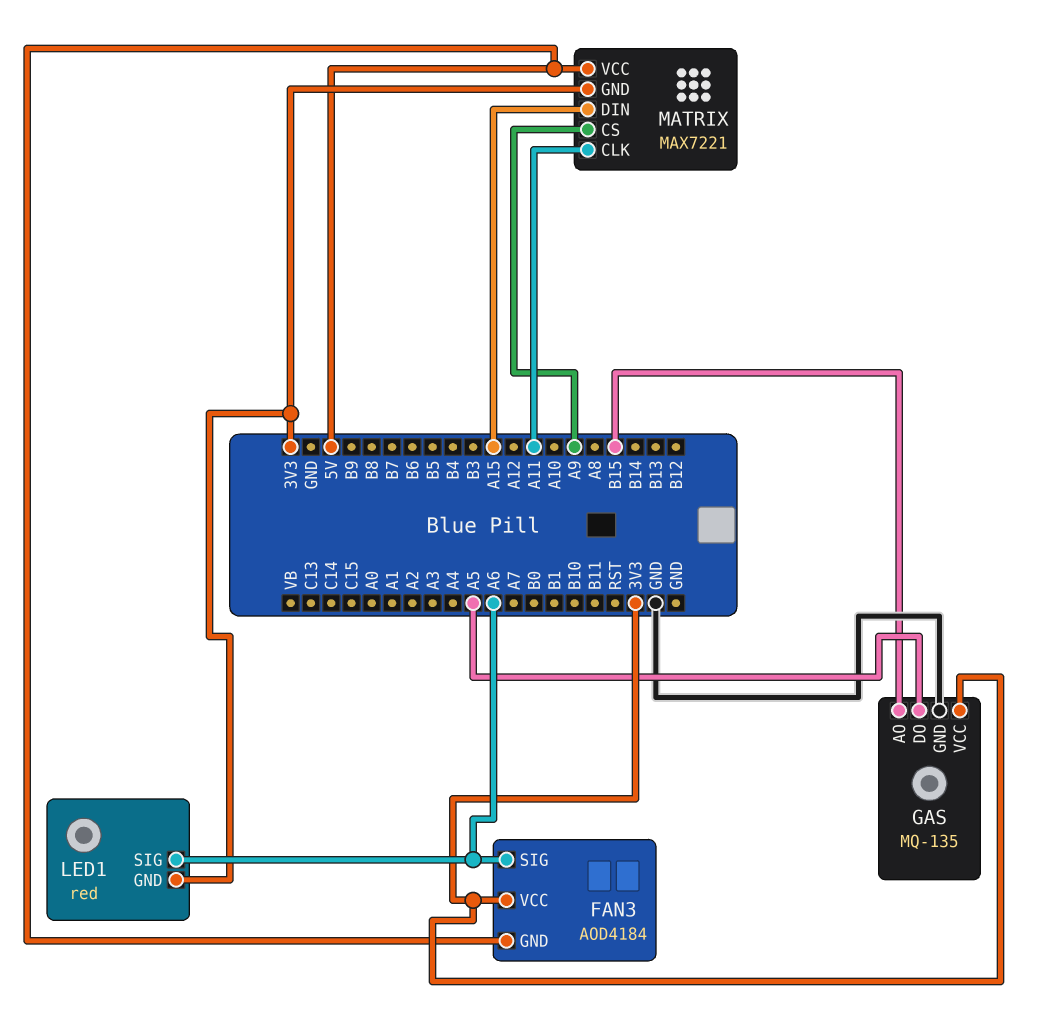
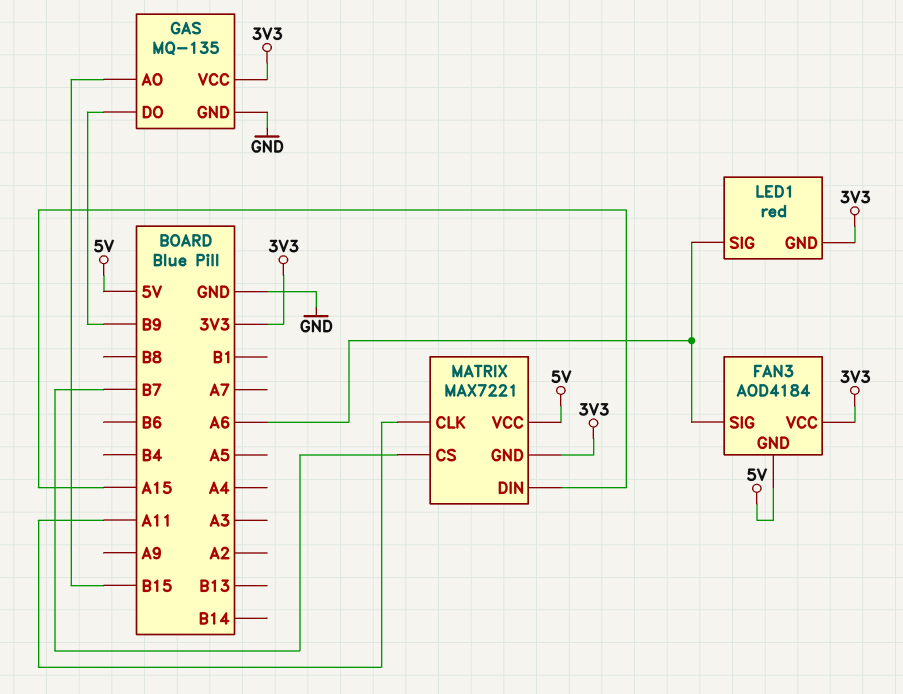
GAS pin DO: A5 -> B9
MATRIX pin CS: A9 -> B7

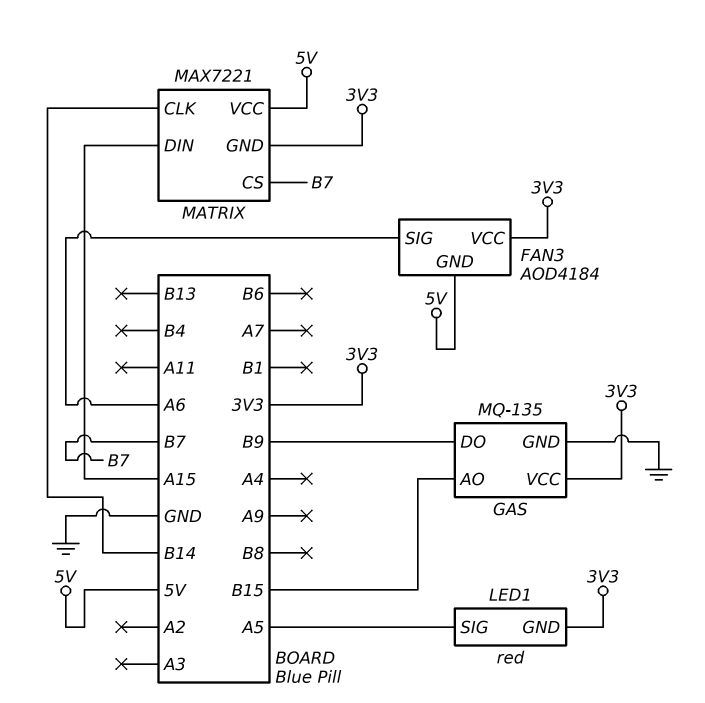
LED1 pin SIG: A6 -> A5
MATRIX pin CLK: A11 -> B14

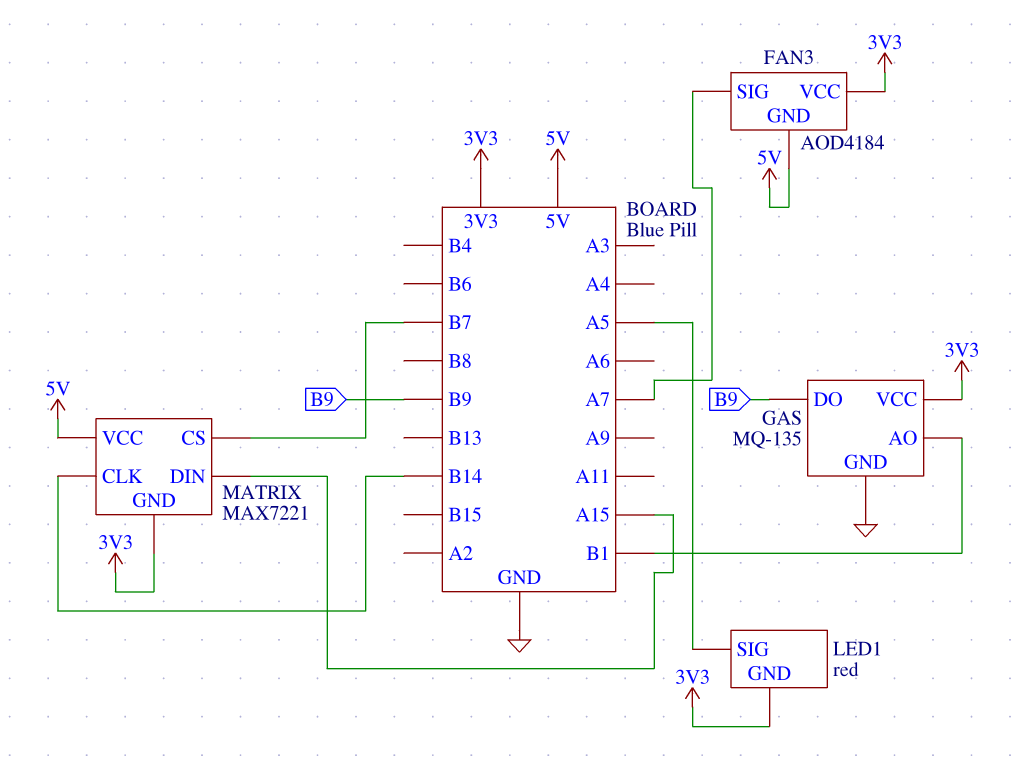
FAN3 pin SIG: A6 -> A7
GAS pin AO: B15 -> B1

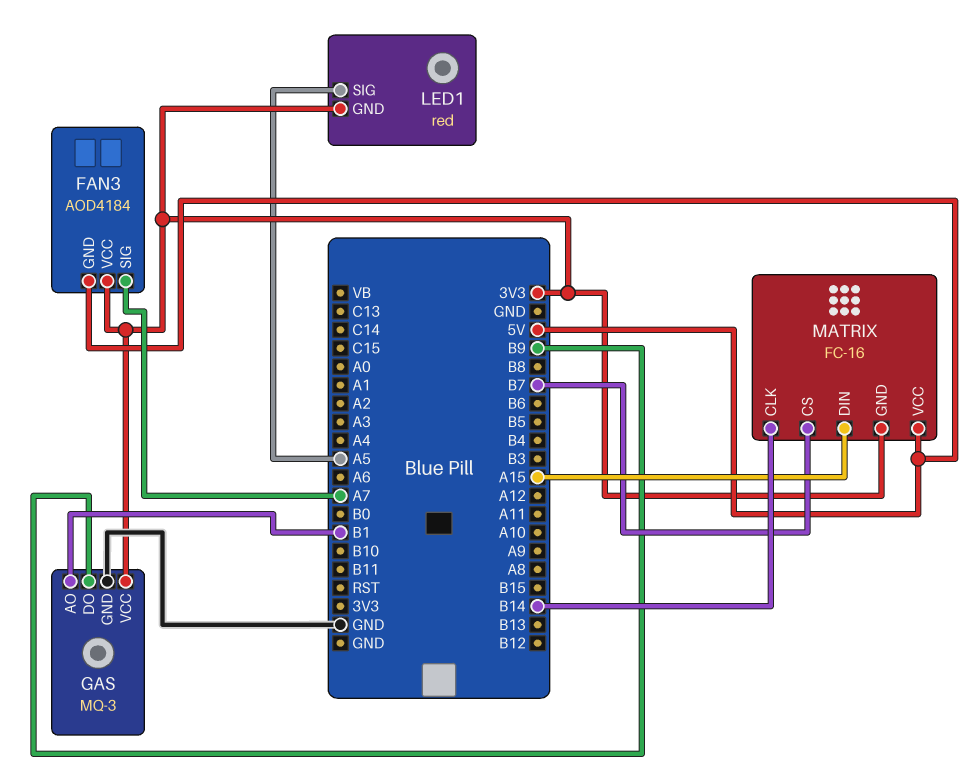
GAS: MQ-135 -> MQ-3
MATRIX: MAX7221 -> FC-16

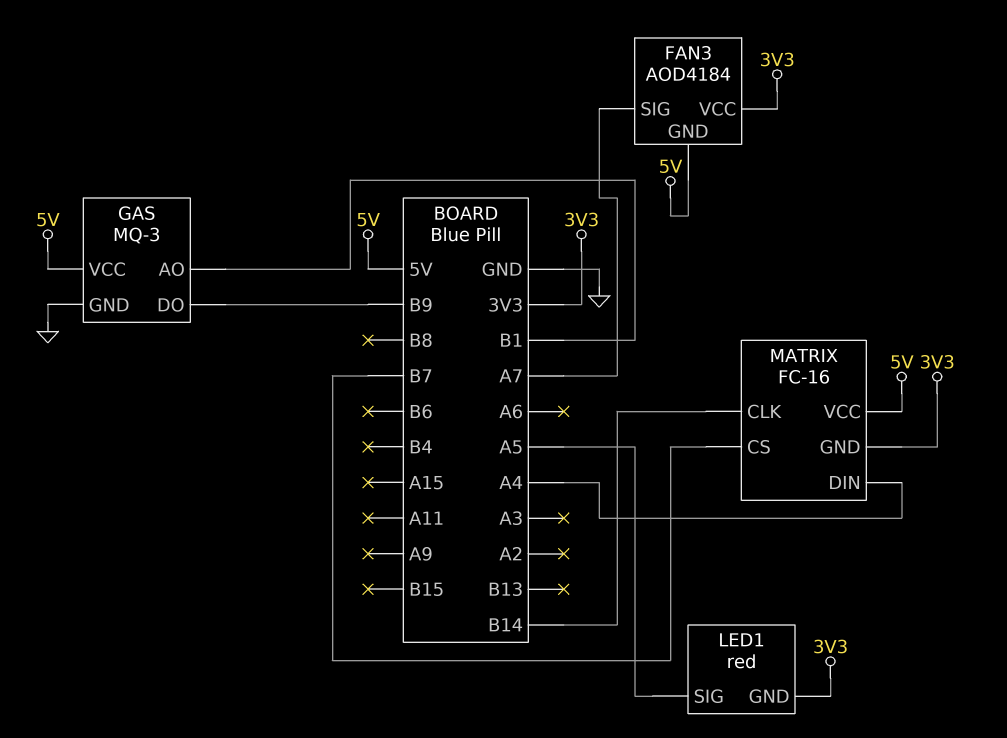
GAS pin VCC: 3V3 -> 5V
MATRIX pin DIN: A15 -> A4

